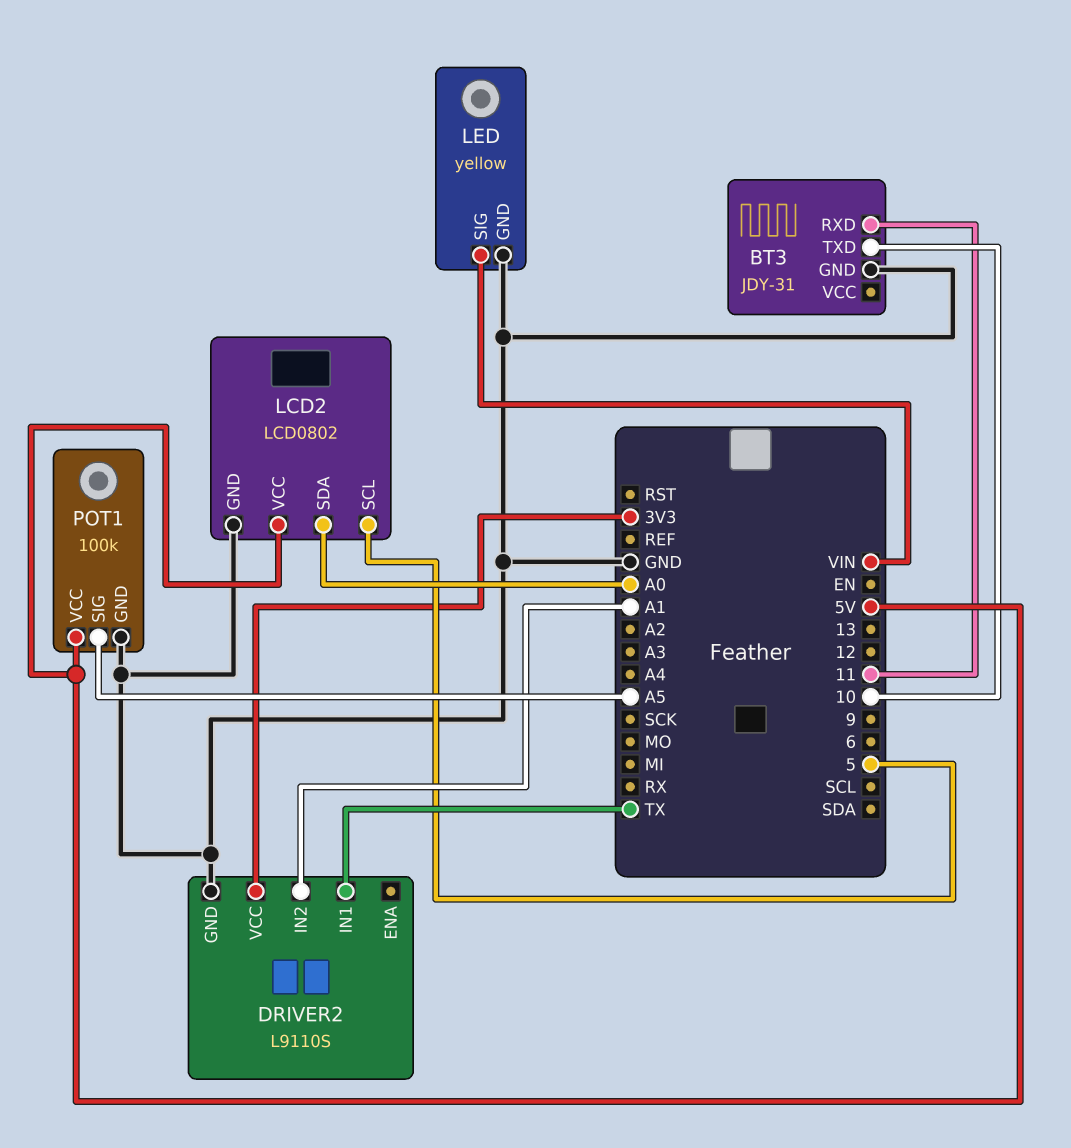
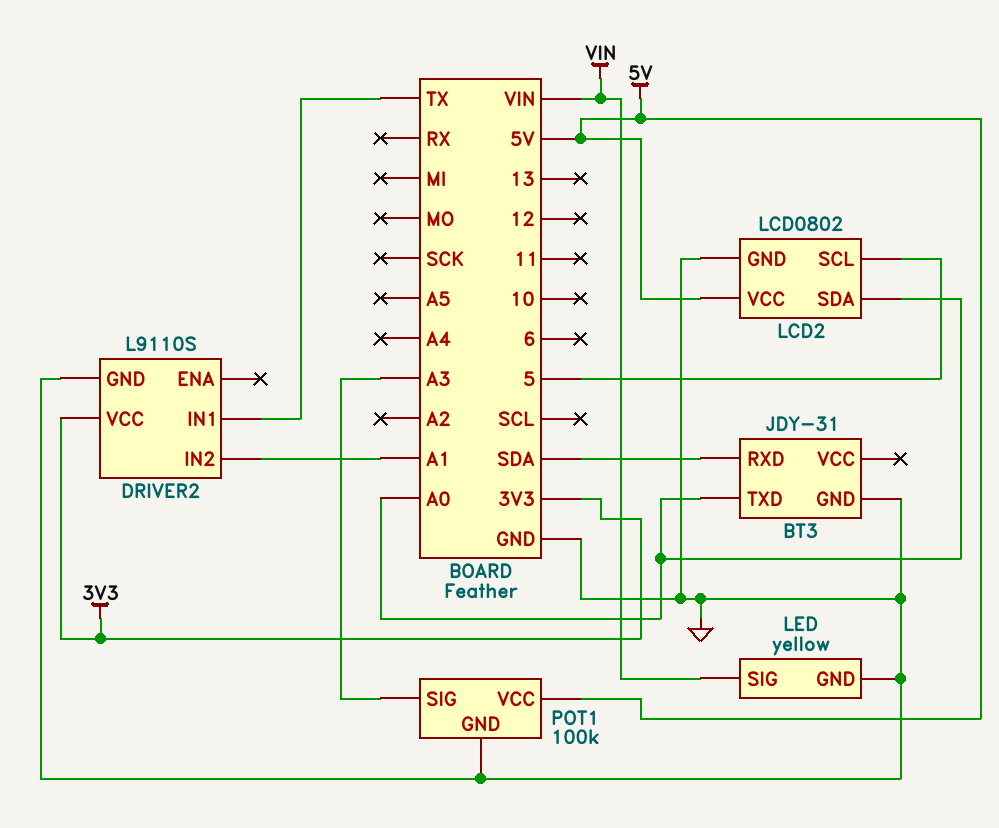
BT3 pin RXD: 11 -> SDA
BT3 pin TXD: 10 -> A0
POT1 pin SIG: A5 -> A3

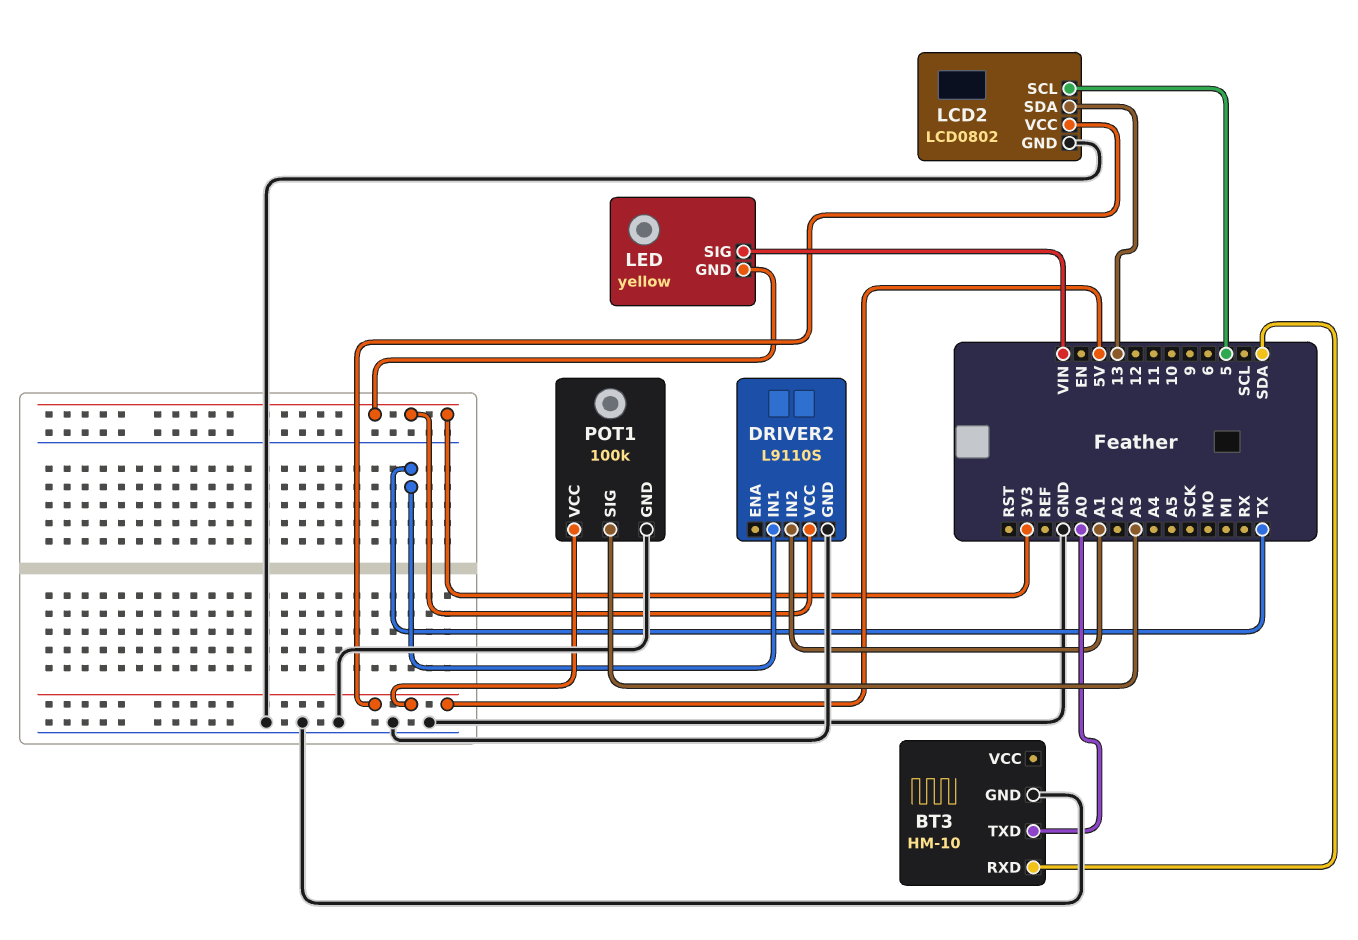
BT3: JDY-31 -> HM-10
LCD2 pin SDA: A0 -> 13
LED pin GND: GND -> 3V3

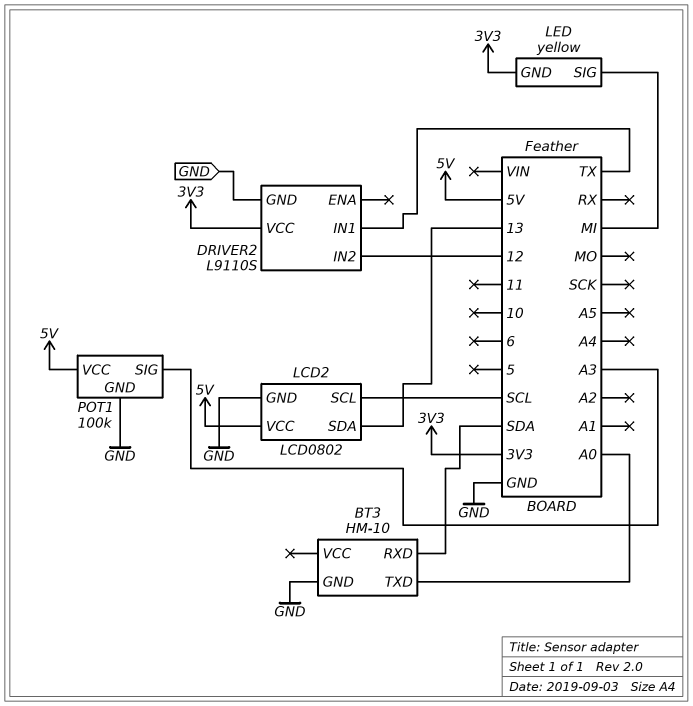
DRIVER2 pin IN2: A1 -> 12
LCD2 pin SCL: 5 -> SCL
LED pin SIG: VIN -> MI

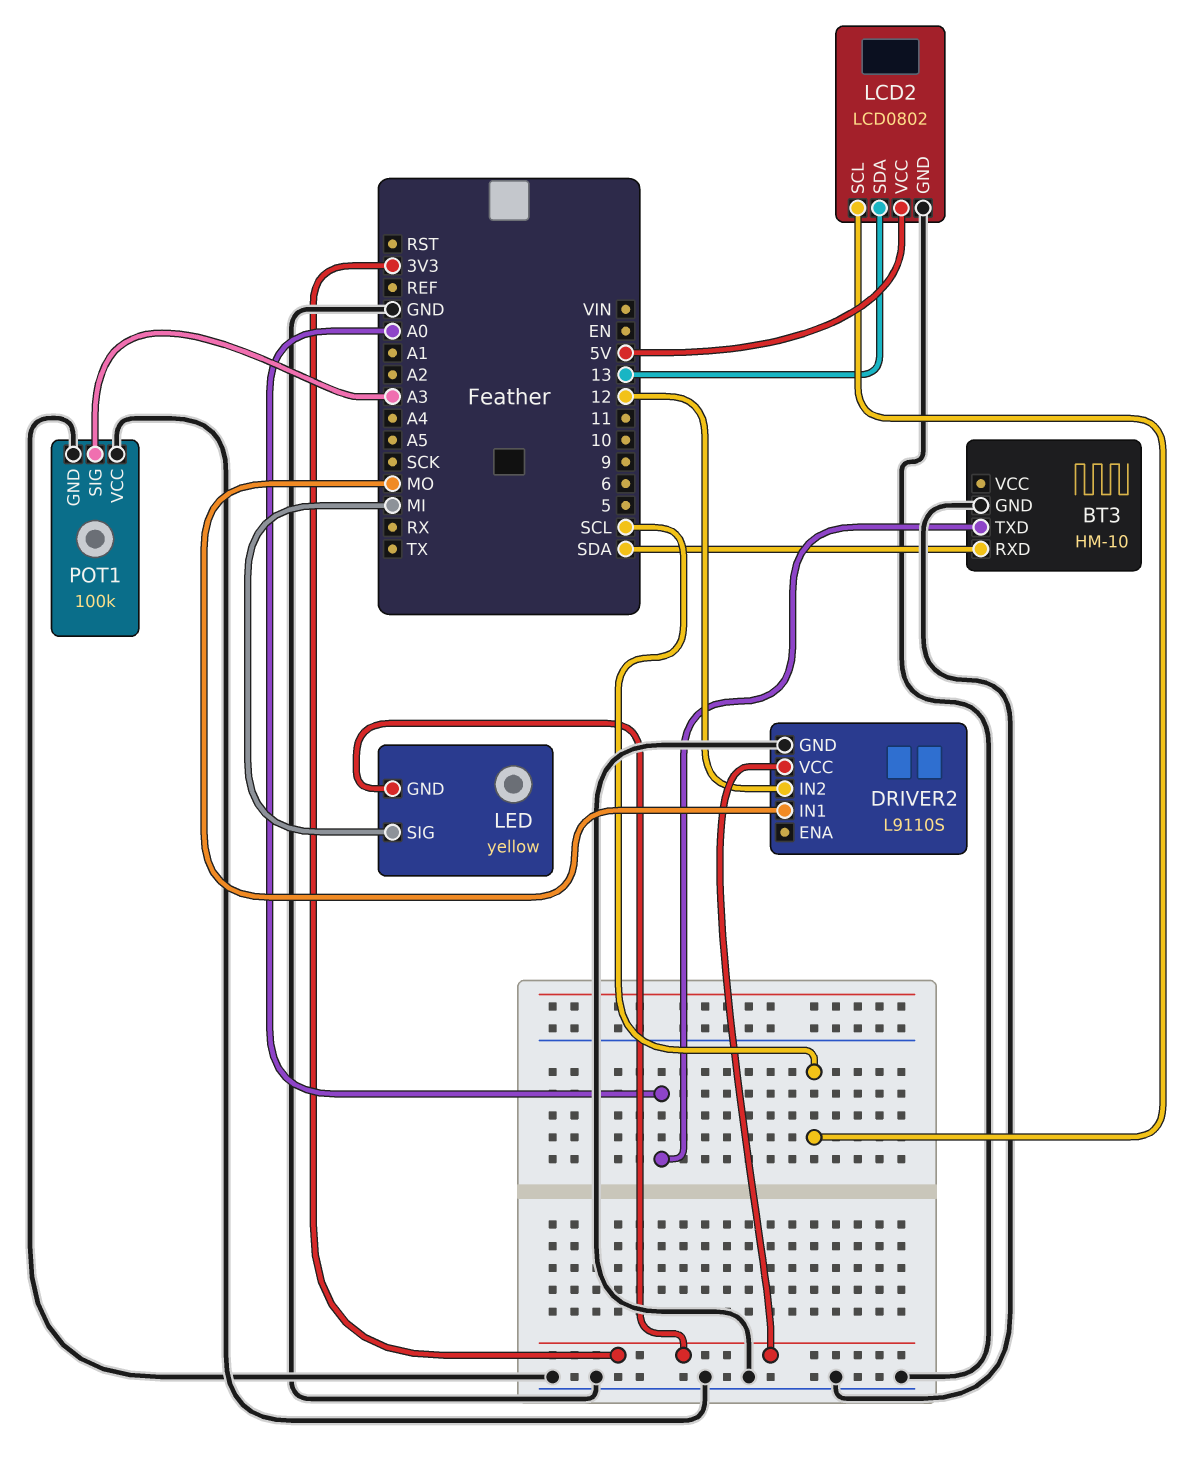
DRIVER2 pin IN1: TX -> MO
POT1 pin VCC: 5V -> GND

